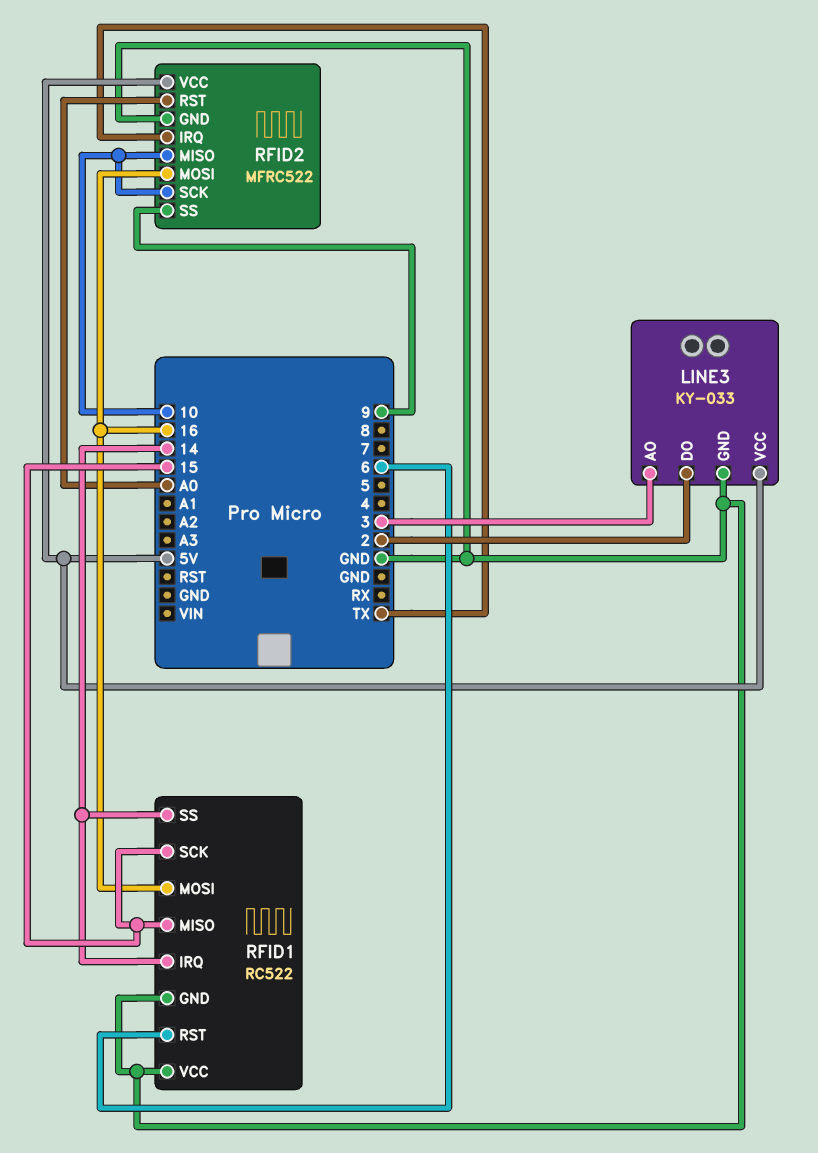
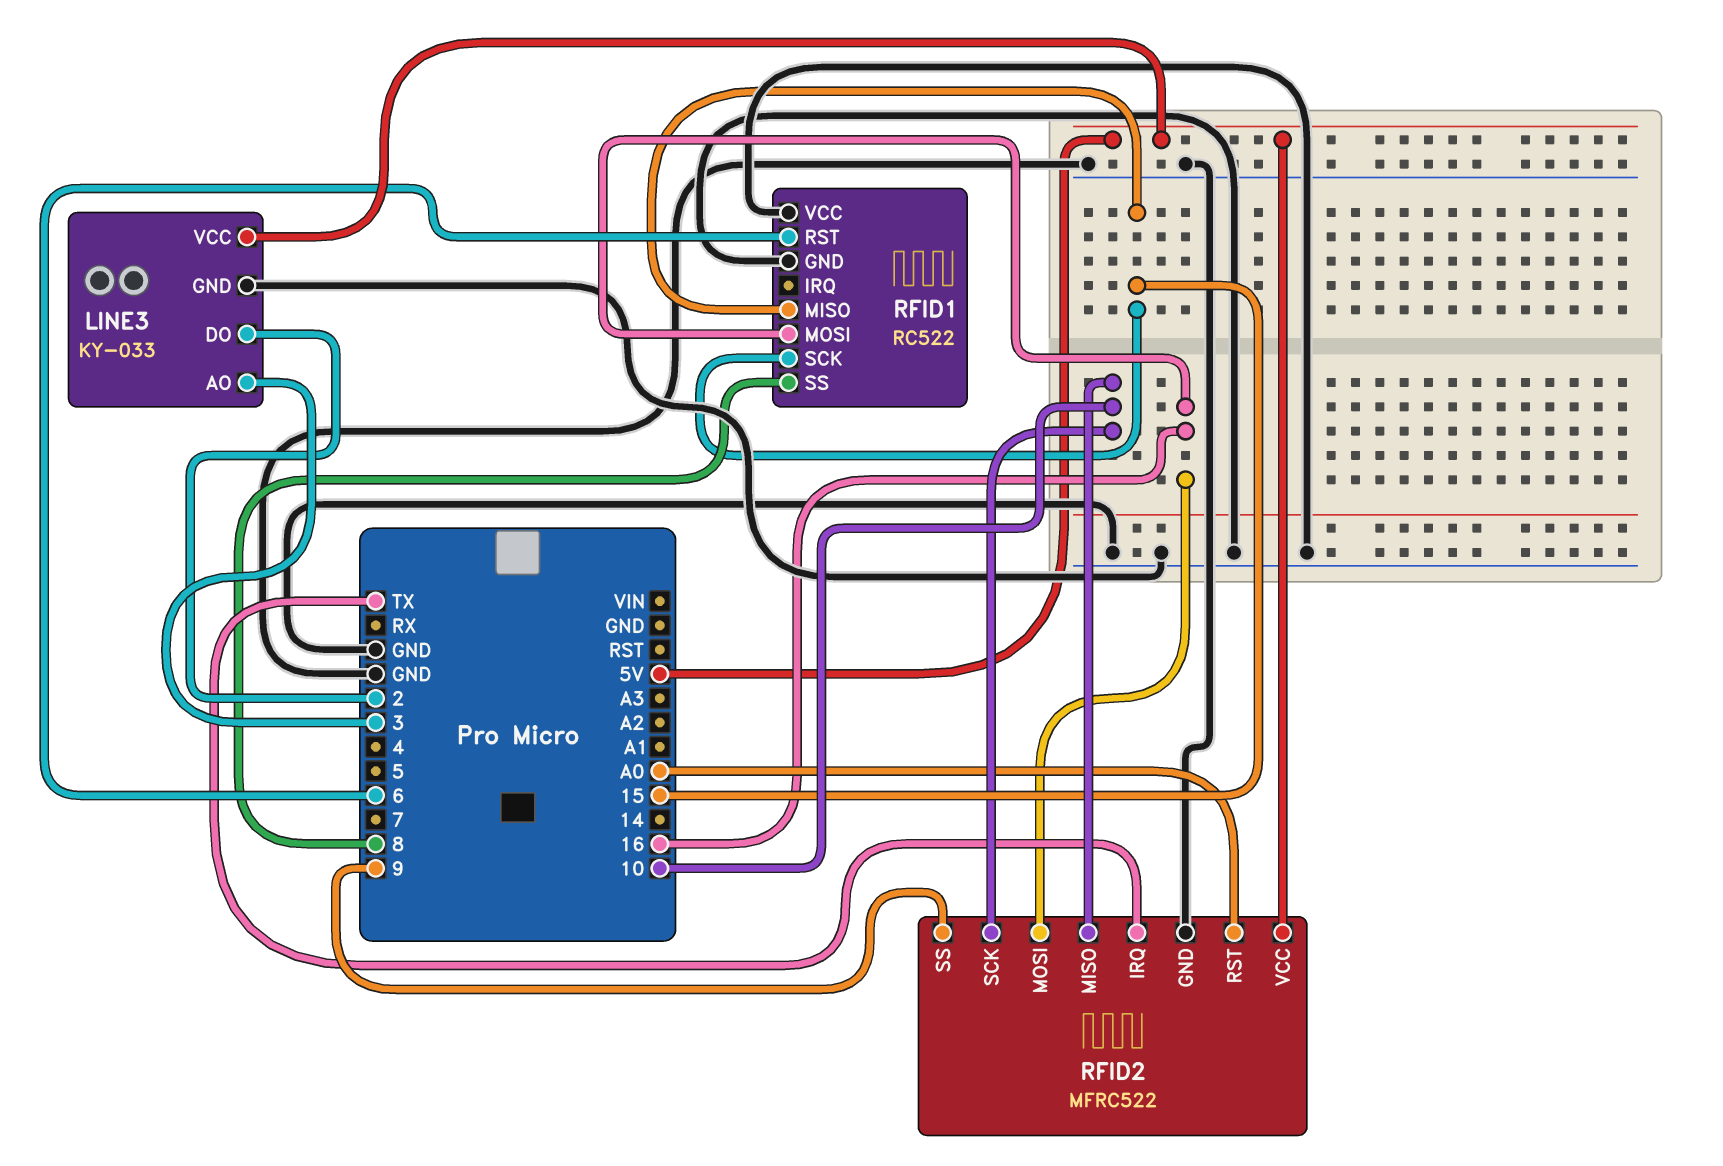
RFID1 pin IRQ: 14 -> none
RFID1 pin SS: 14 -> 8

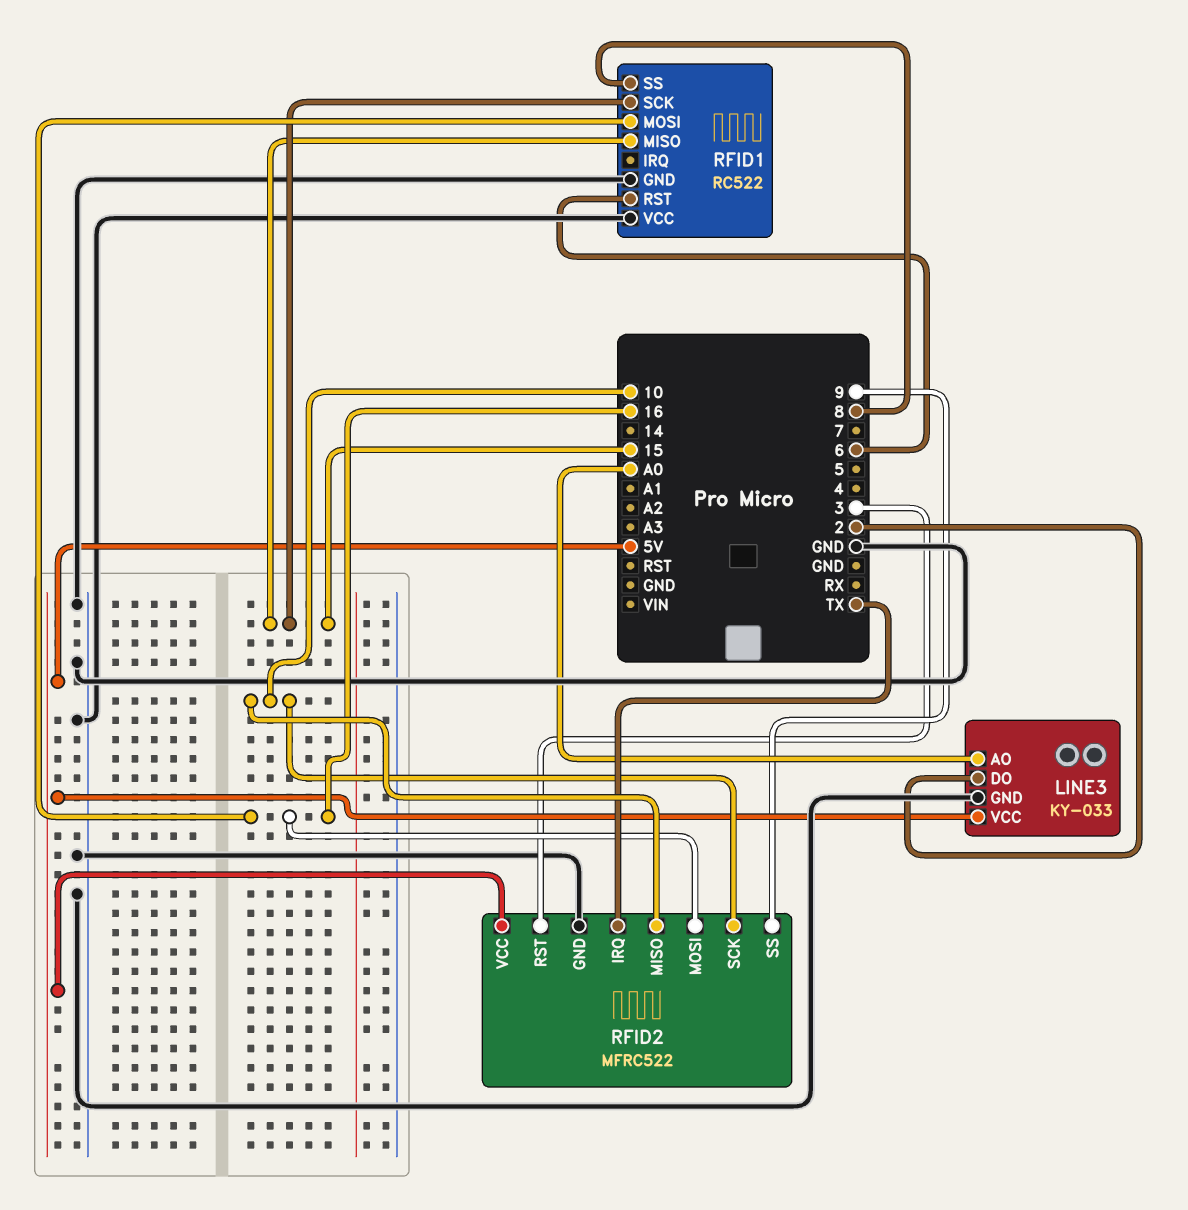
LINE3 pin AO: 3 -> A0
RFID2 pin RST: A0 -> 3

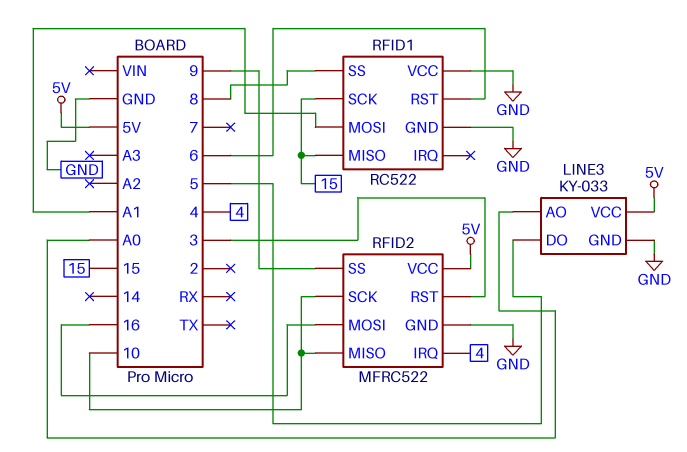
LINE3 pin DO: 2 -> 5
RFID1 pin MOSI: 16 -> A1
RFID2 pin IRQ: TX -> 4

